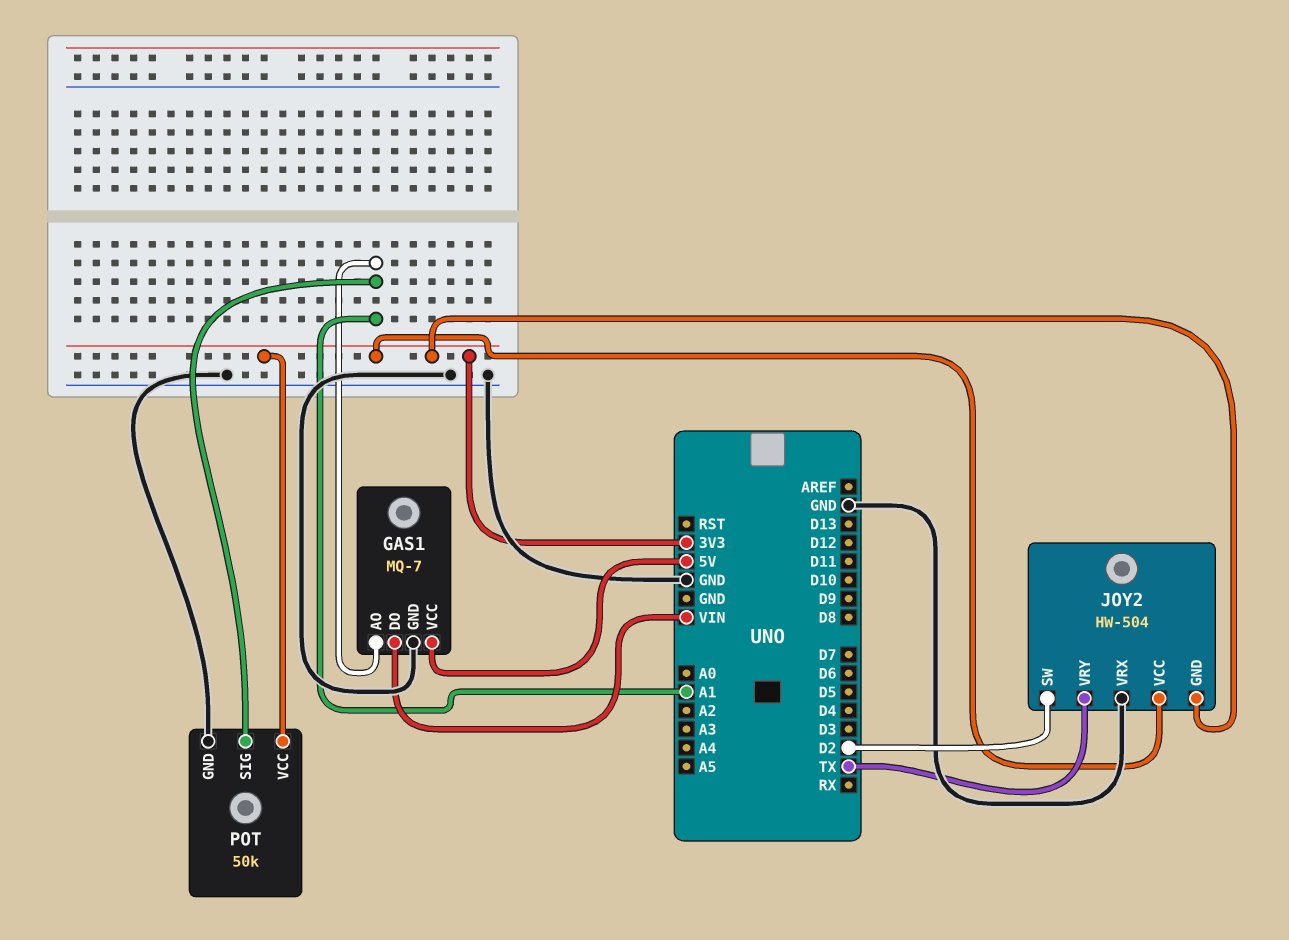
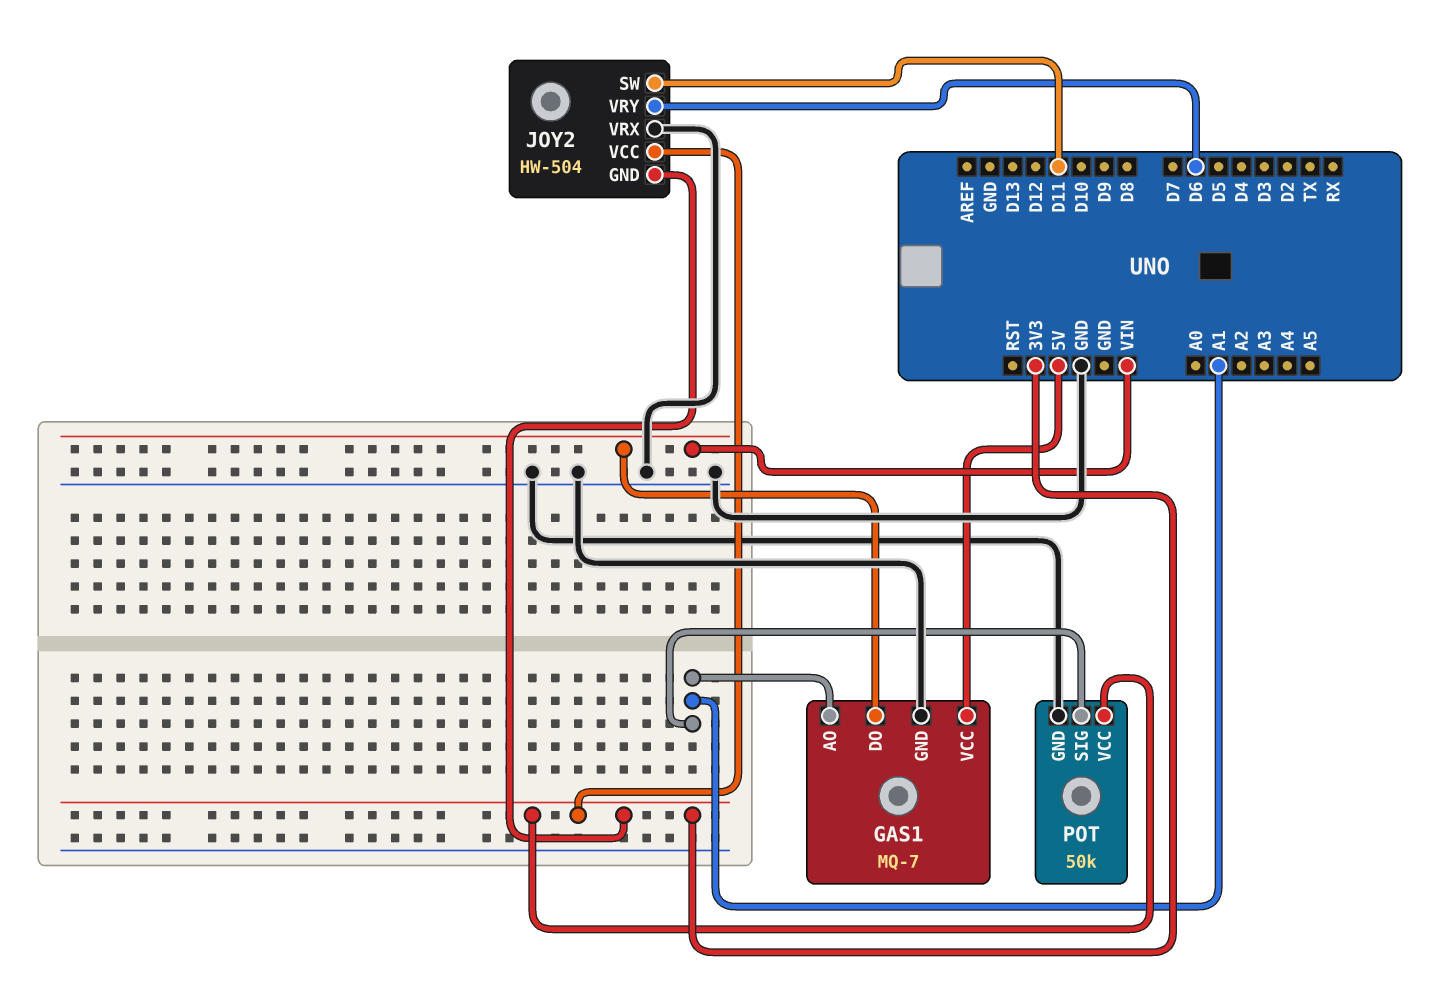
JOY2 pin SW: D2 -> D11
JOY2 pin VRY: TX -> D6

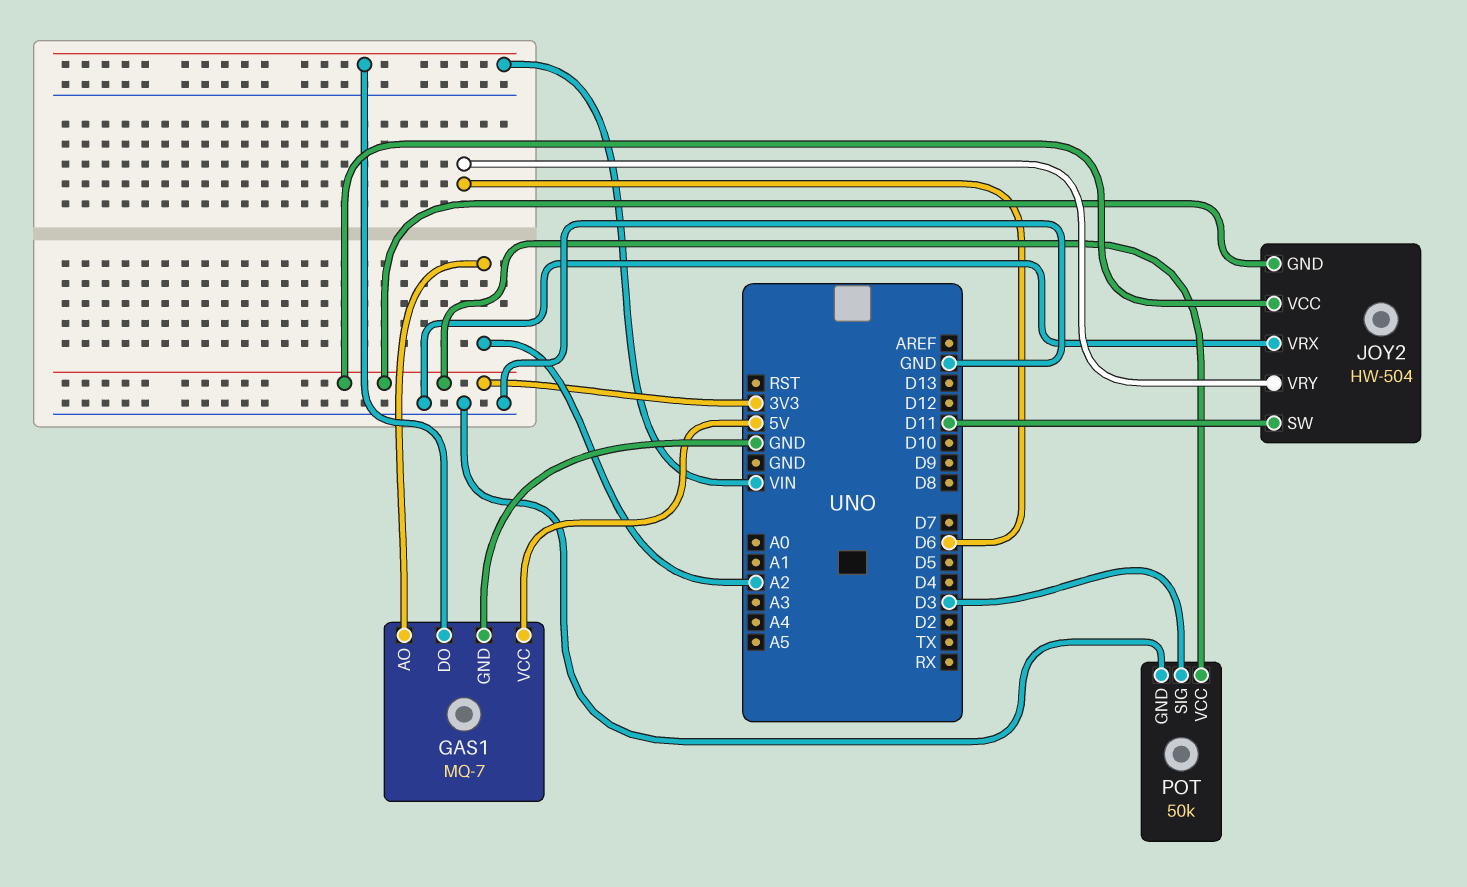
GAS1 pin AO: A1 -> A2
POT pin SIG: A1 -> D3

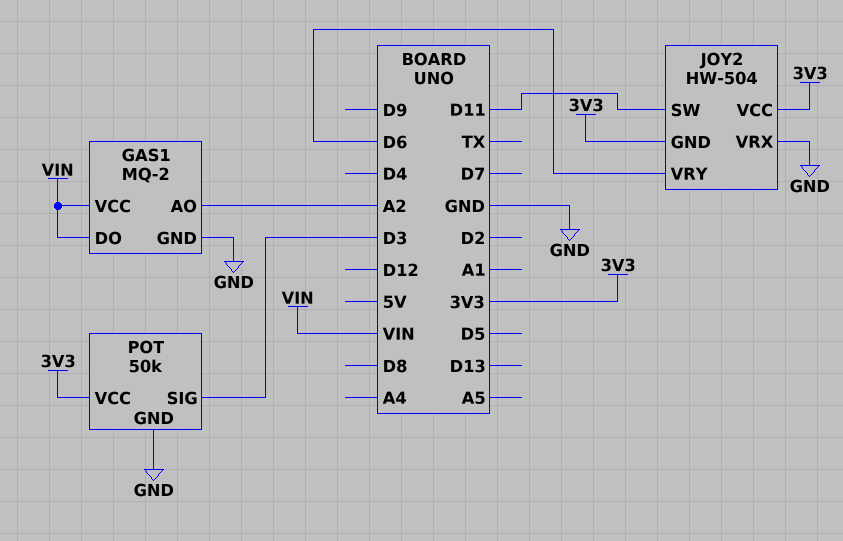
GAS1: MQ-7 -> MQ-2
GAS1 pin VCC: 5V -> VIN

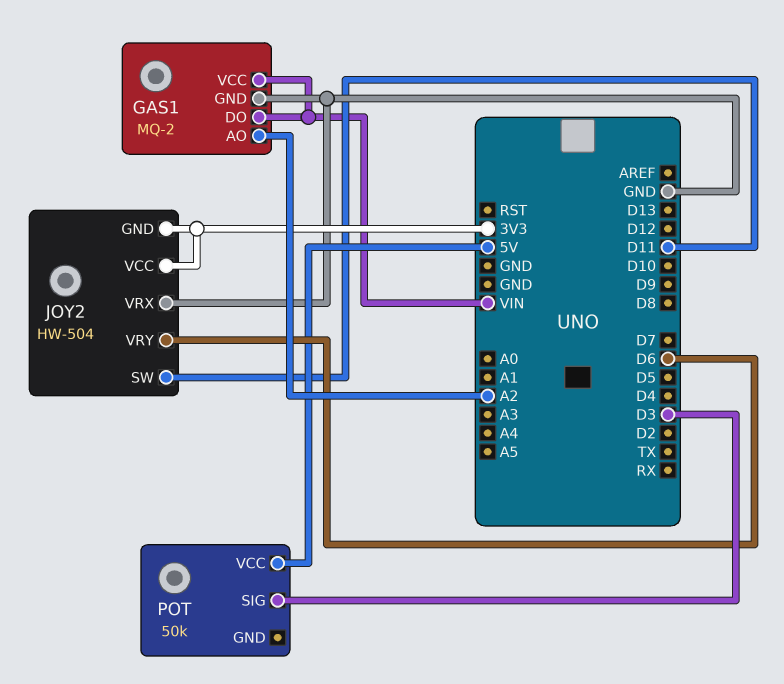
POT pin GND: GND -> none
POT pin VCC: 3V3 -> 5V

